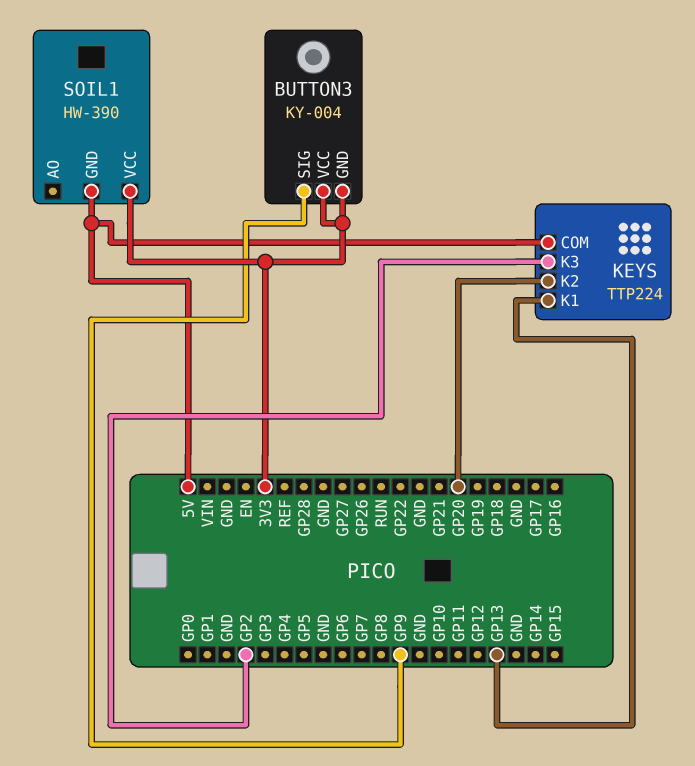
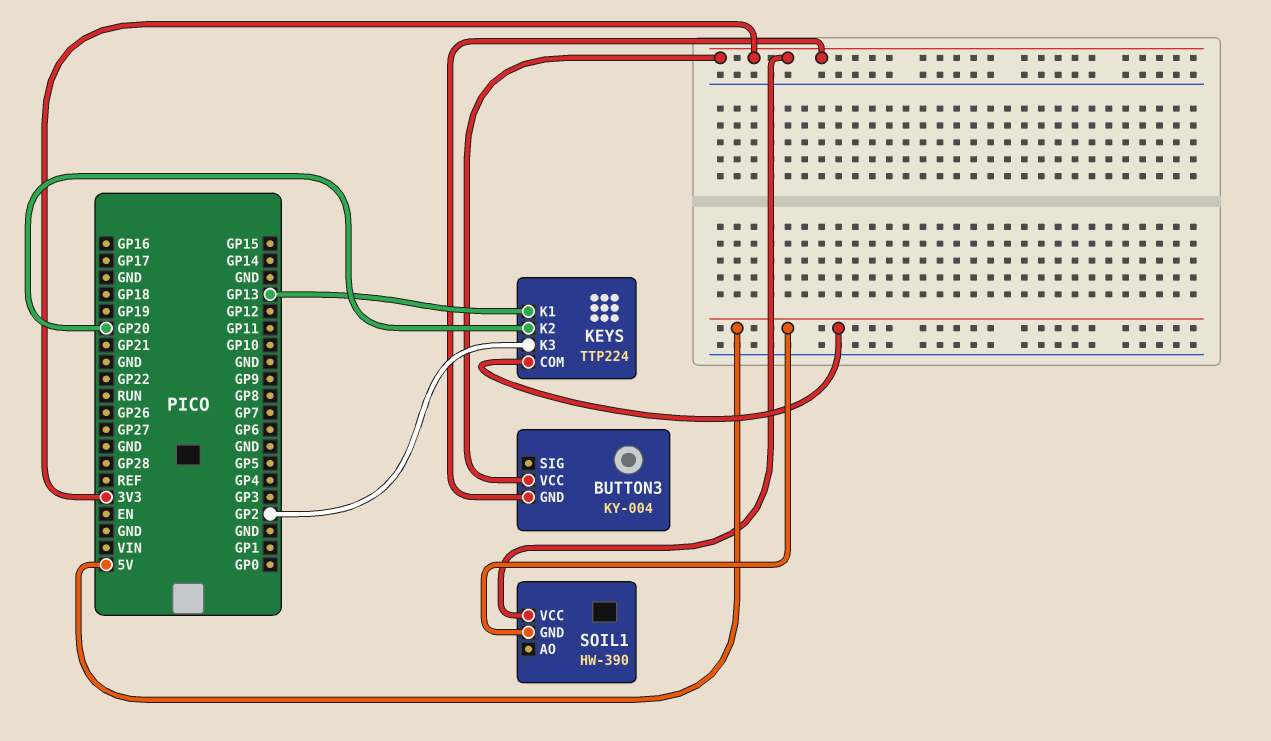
BUTTON3 pin SIG: GP9 -> none

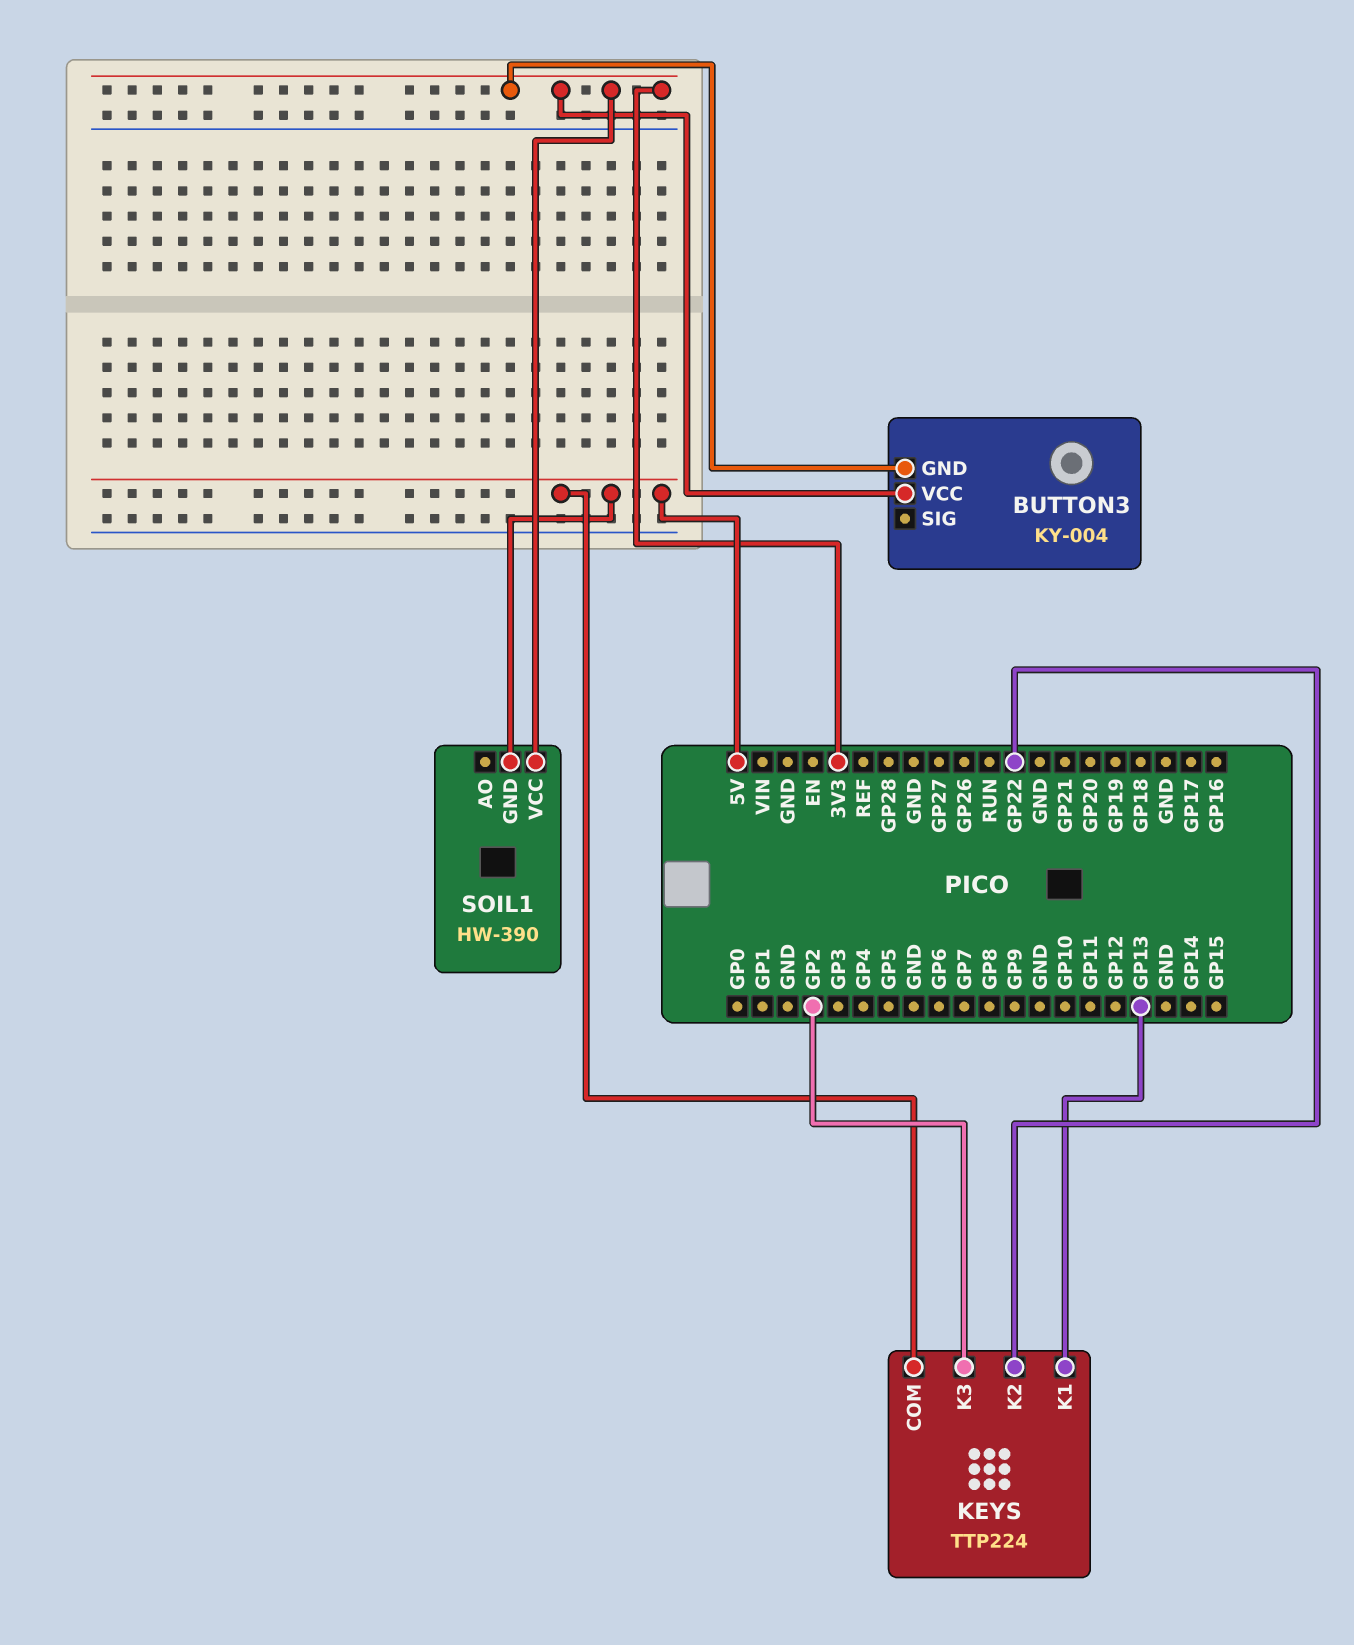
KEYS pin K2: GP20 -> GP22

